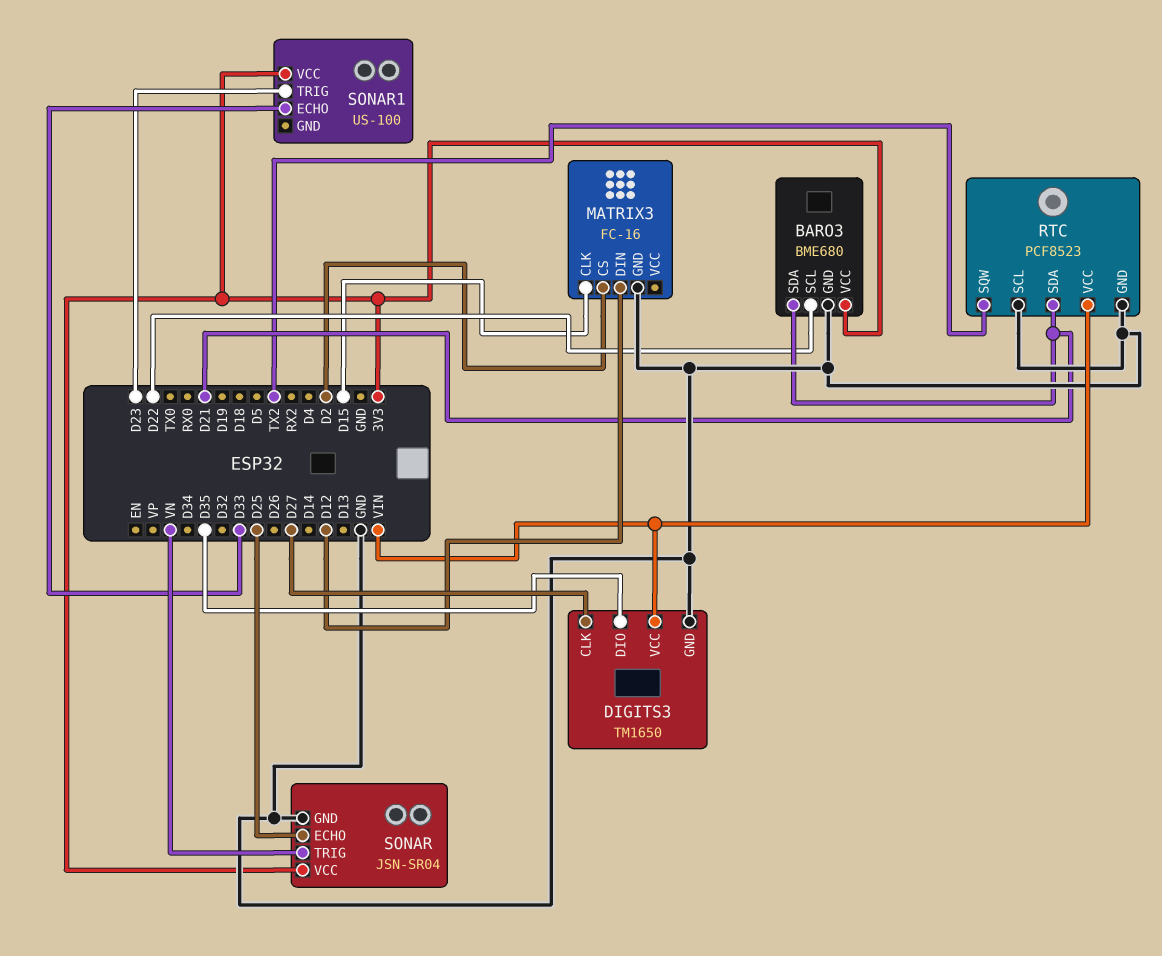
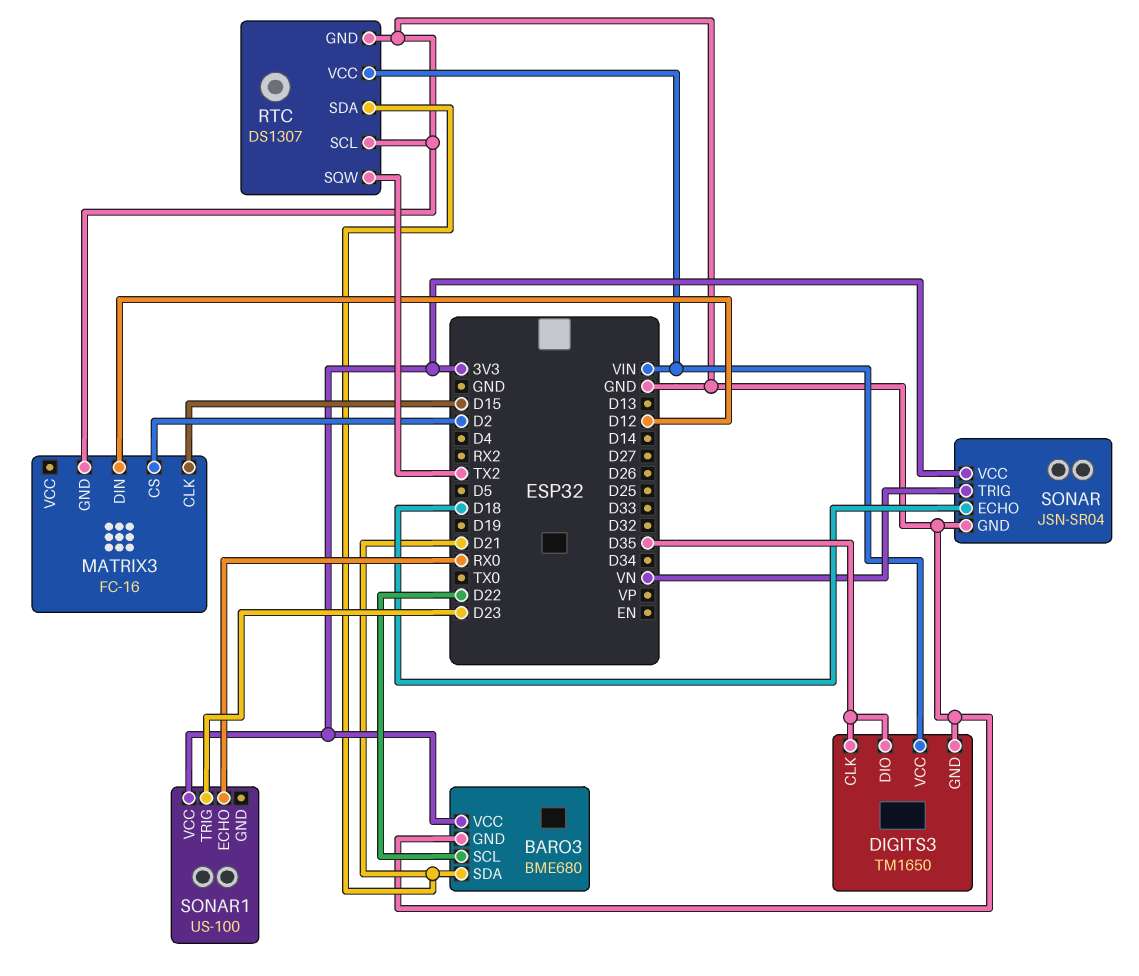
DIGITS3 pin CLK: D27 -> D35
RTC: PCF8523 -> DS1307
SONAR pin ECHO: D25 -> D18
SONAR1 pin ECHO: D33 -> RX0

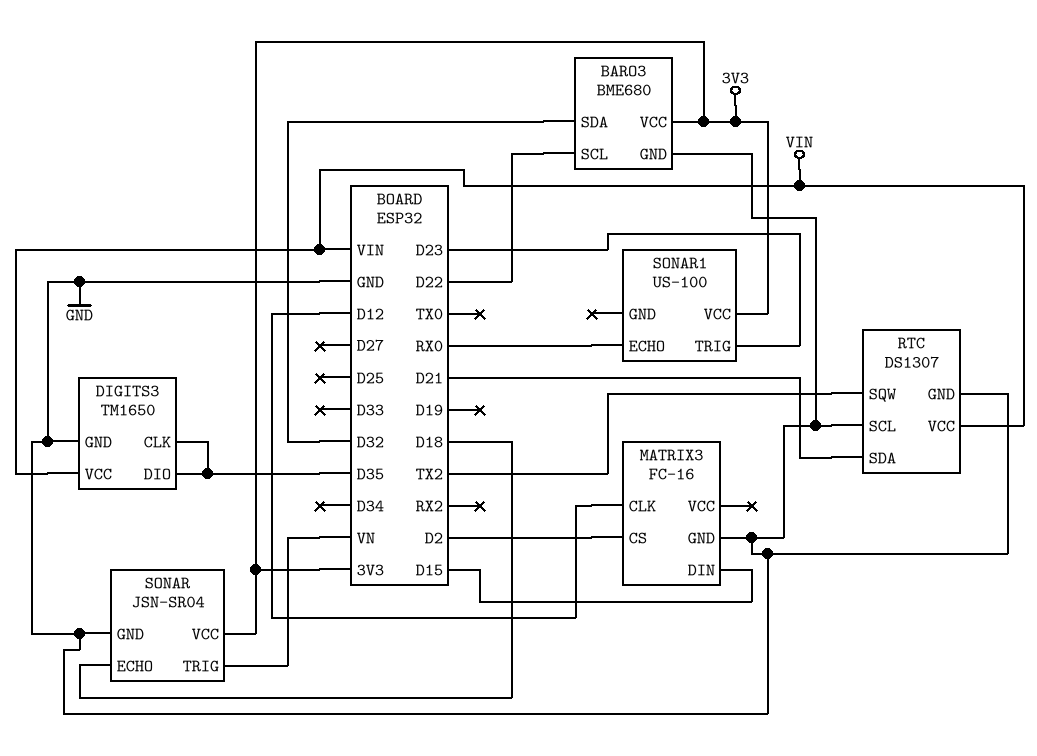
BARO3 pin SDA: D21 -> D32
MATRIX3 pin CLK: D15 -> D12
MATRIX3 pin DIN: D12 -> D15

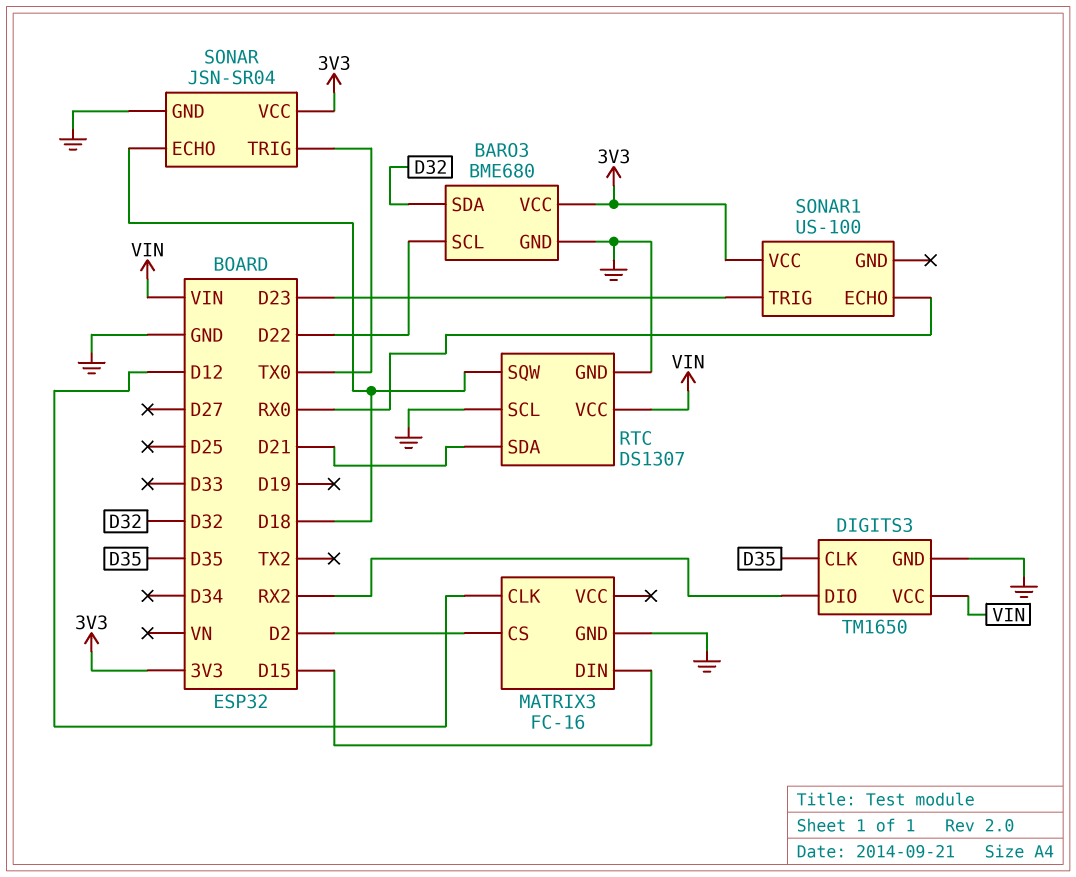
DIGITS3 pin DIO: D35 -> RX2
RTC pin SQW: TX2 -> D18
SONAR pin TRIG: VN -> TX0

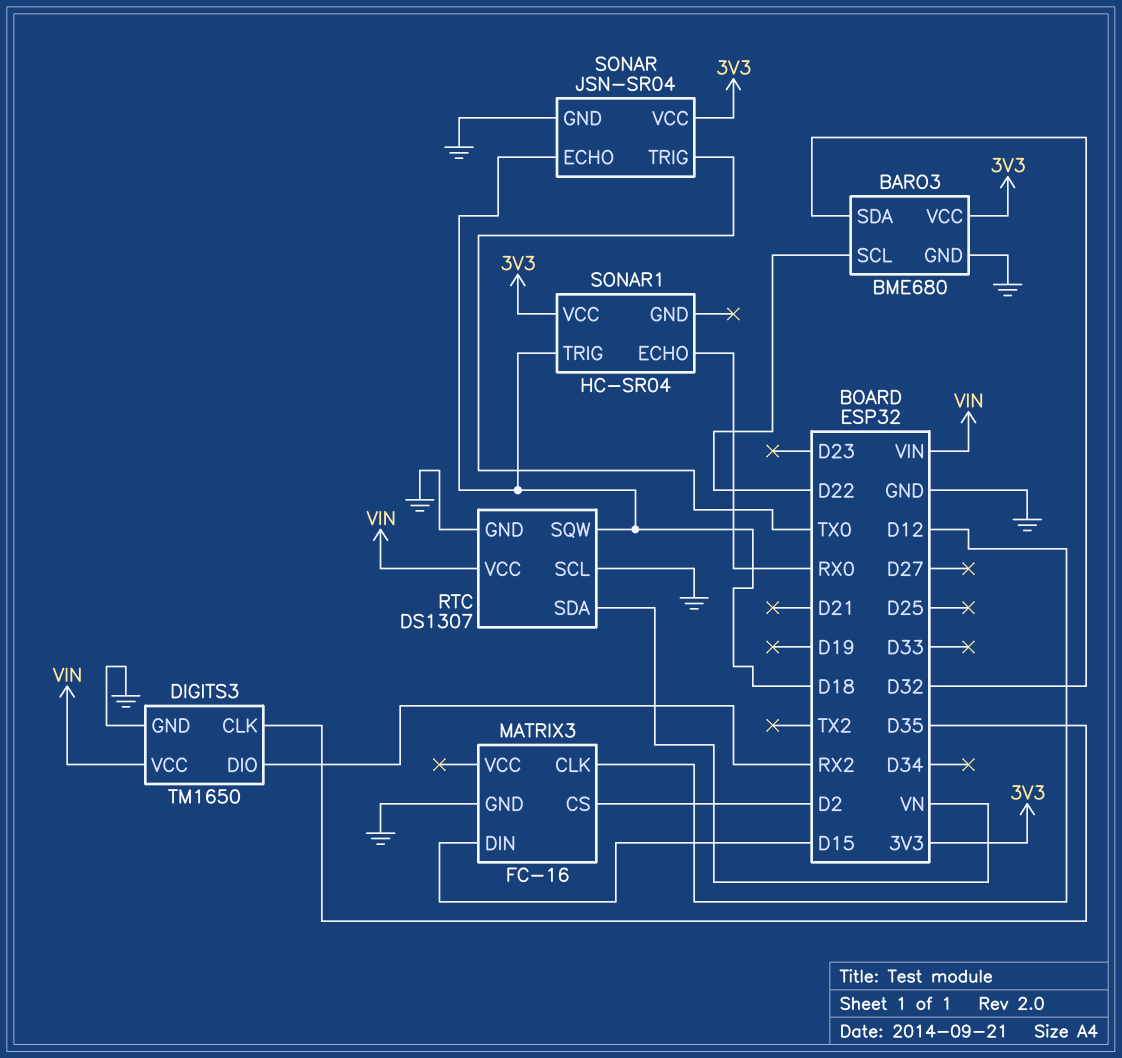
RTC pin SDA: D21 -> VN
SONAR1: US-100 -> HC-SR04
SONAR1 pin TRIG: D23 -> D18

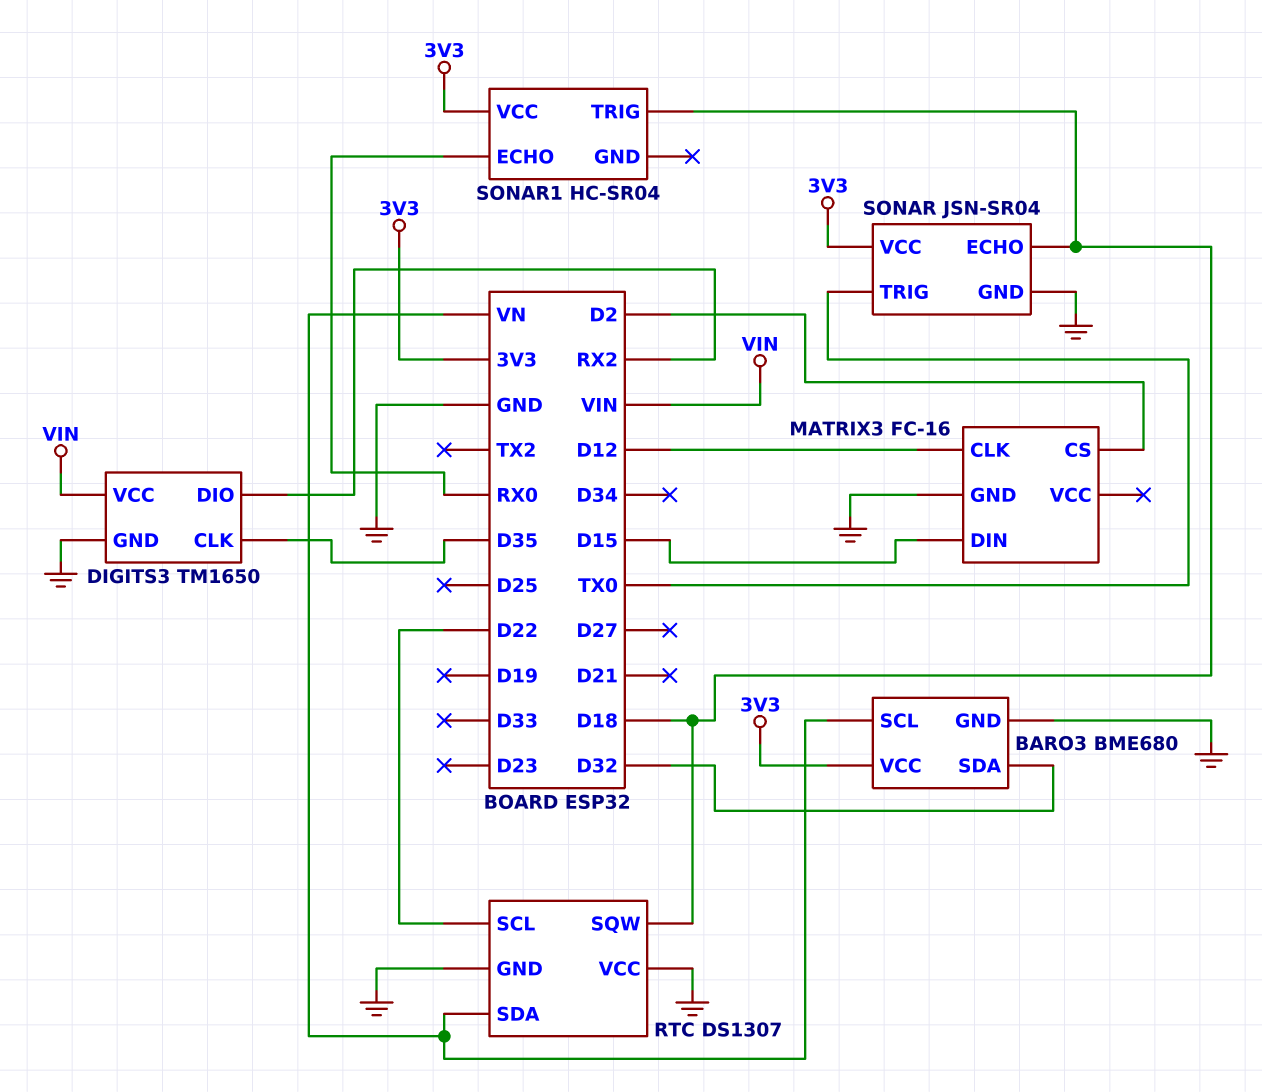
BARO3 pin SCL: D22 -> VN
RTC pin SCL: GND -> D22
RTC pin VCC: VIN -> GND

